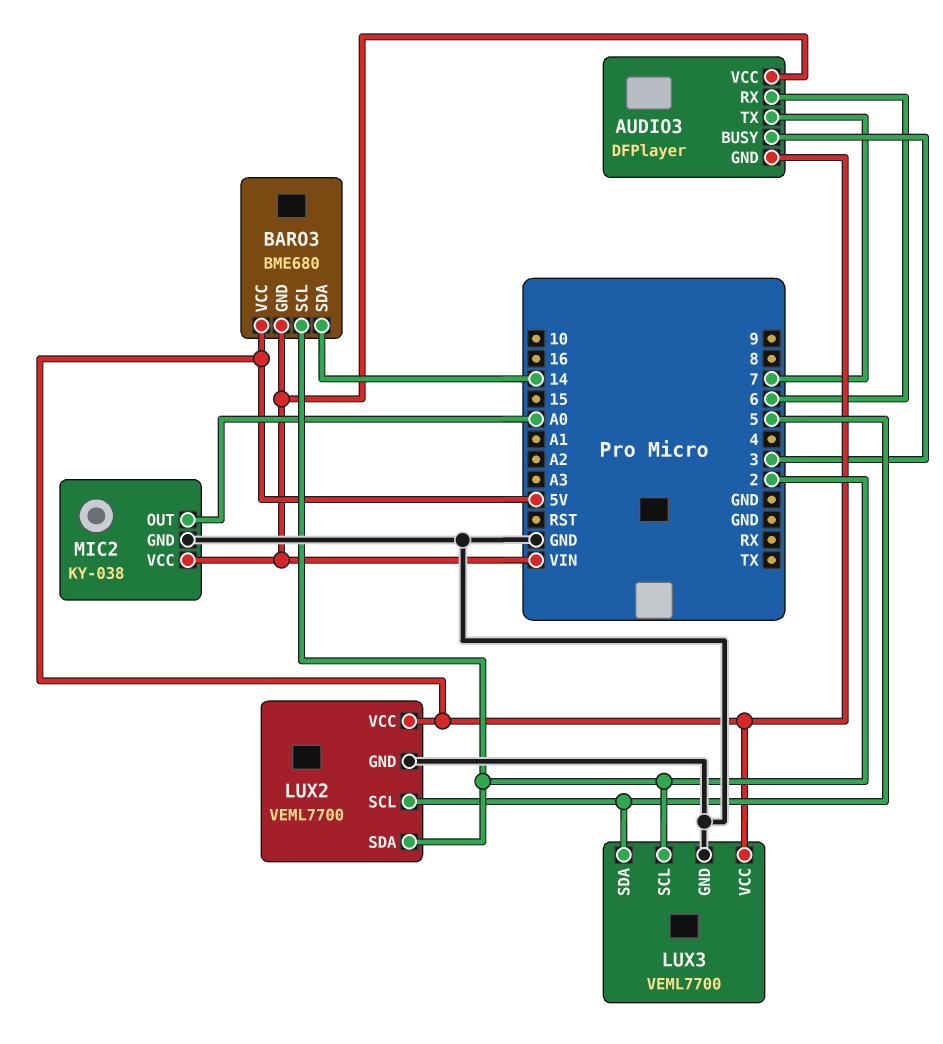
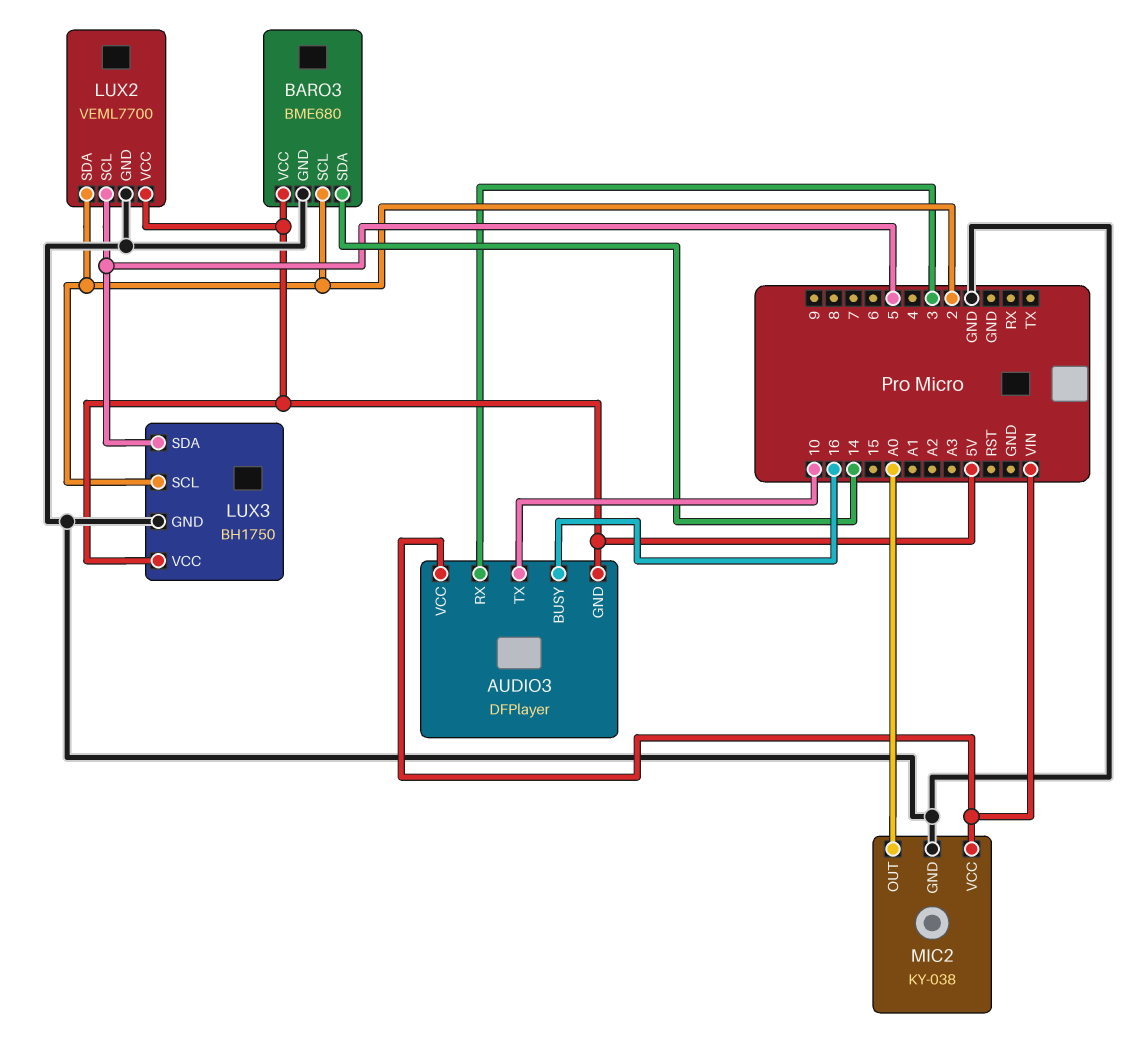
AUDIO3 pin BUSY: 3 -> 16
AUDIO3 pin RX: 6 -> 3
AUDIO3 pin TX: 7 -> 10
BARO3 pin GND: VIN -> GND
LUX3: VEML7700 -> BH1750

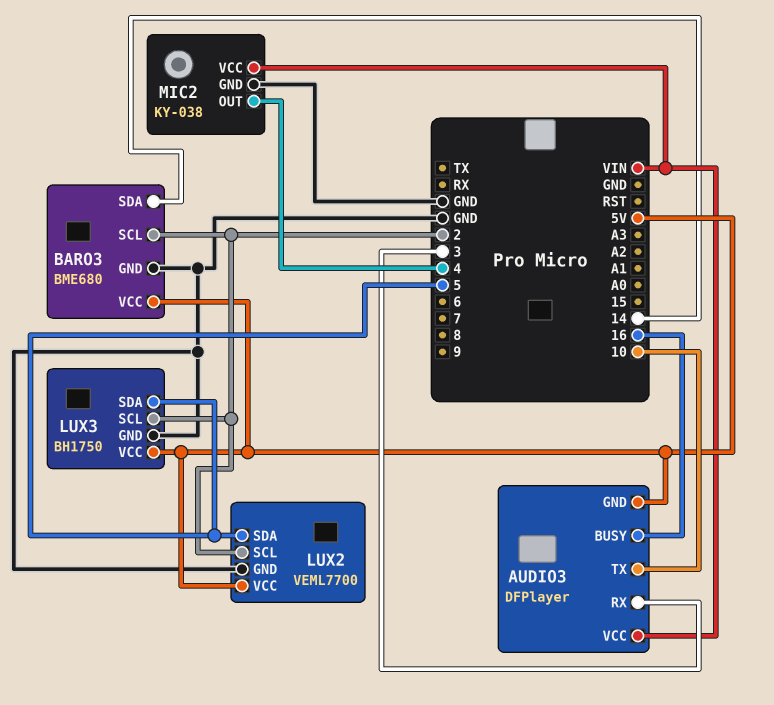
LUX2 pin SCL: 5 -> 2
LUX2 pin SDA: 2 -> 5
MIC2 pin OUT: A0 -> 4

